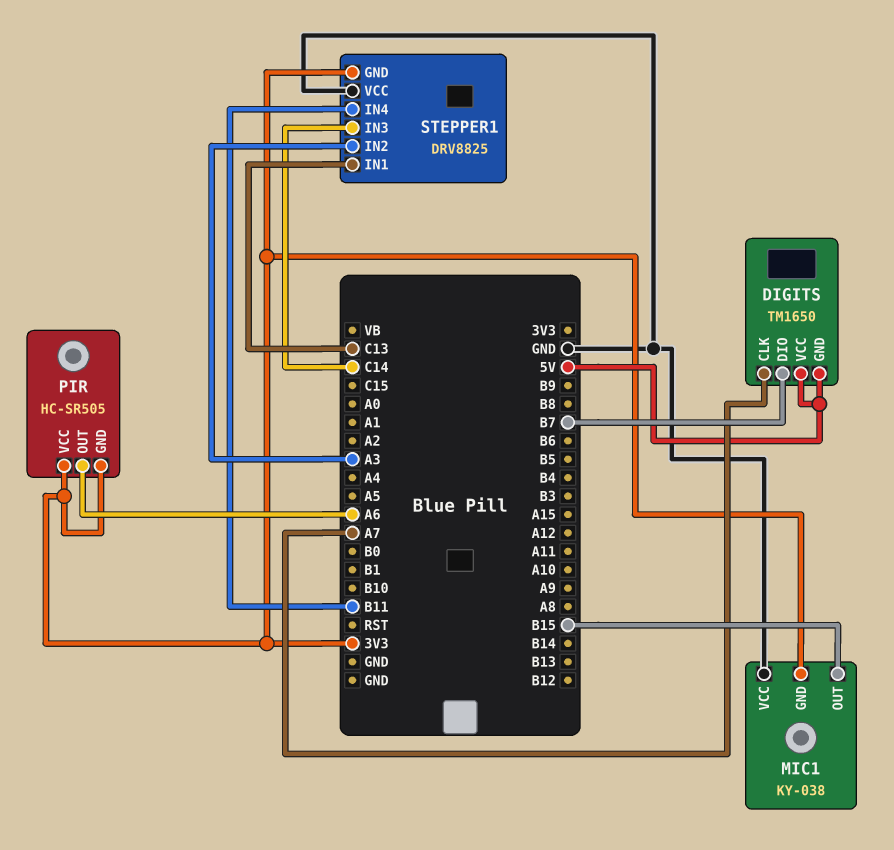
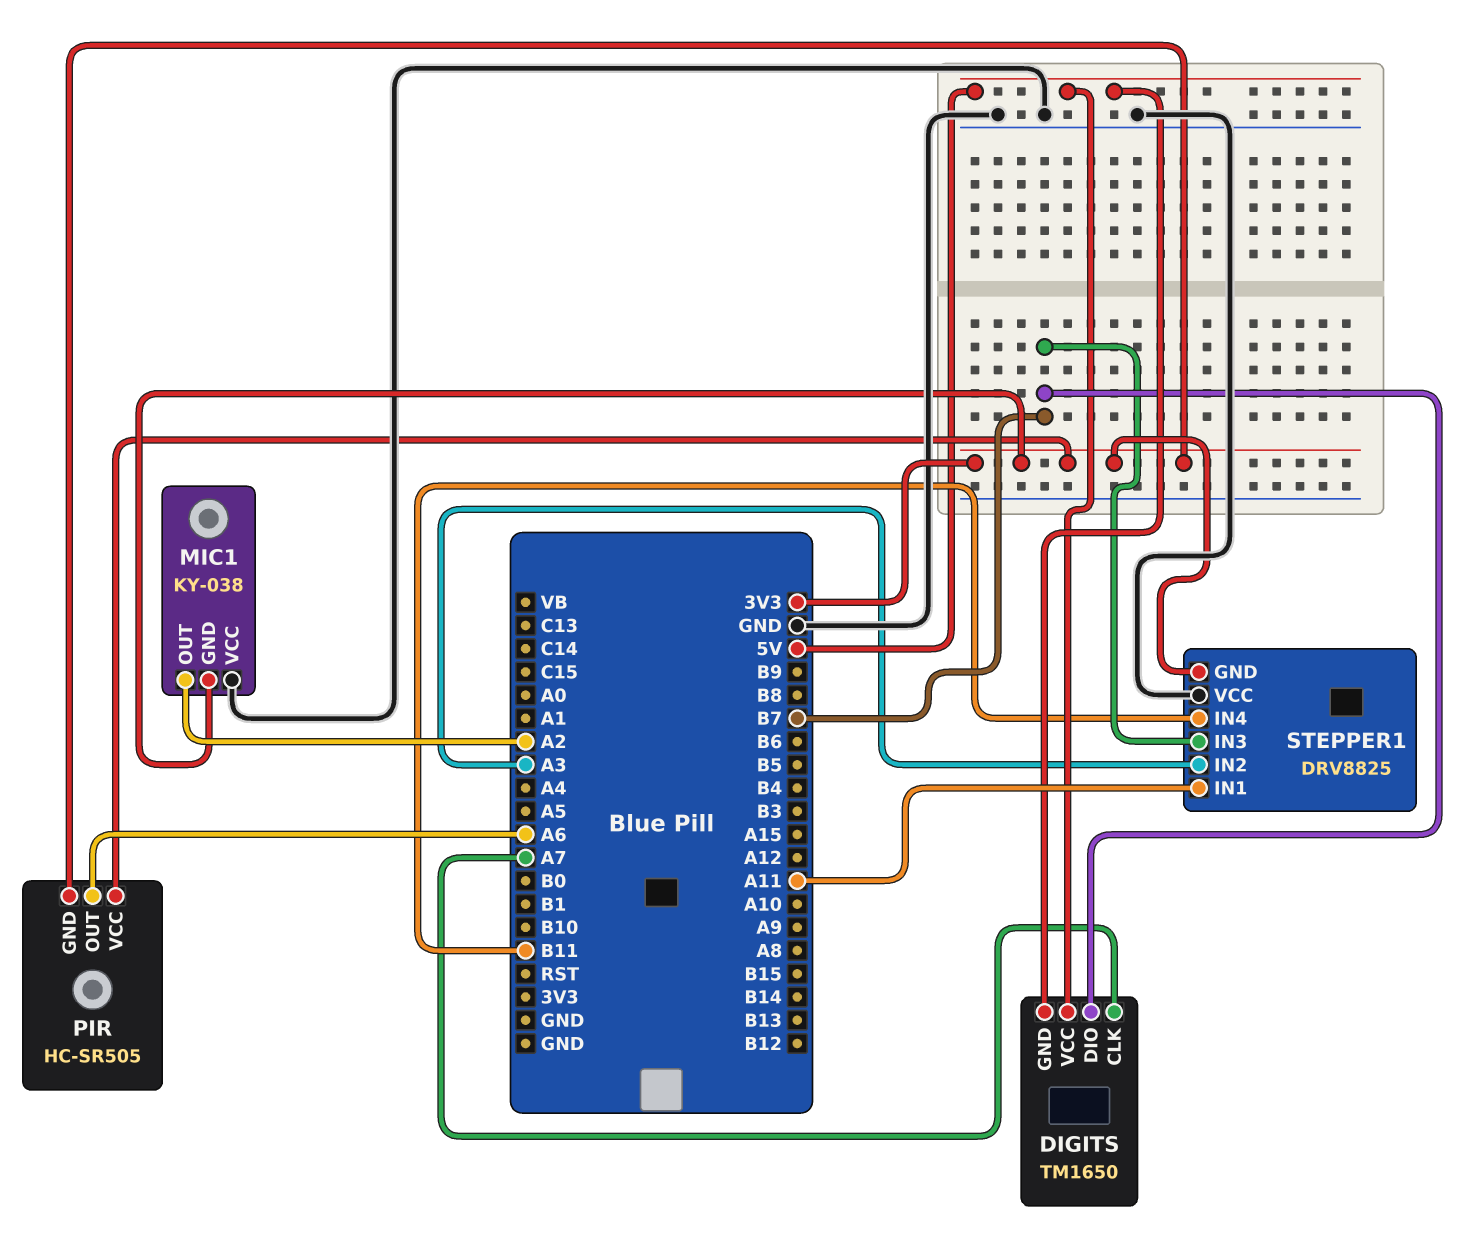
MIC1 pin OUT: B15 -> A2
STEPPER1 pin IN1: C13 -> A11
STEPPER1 pin IN3: C14 -> B7

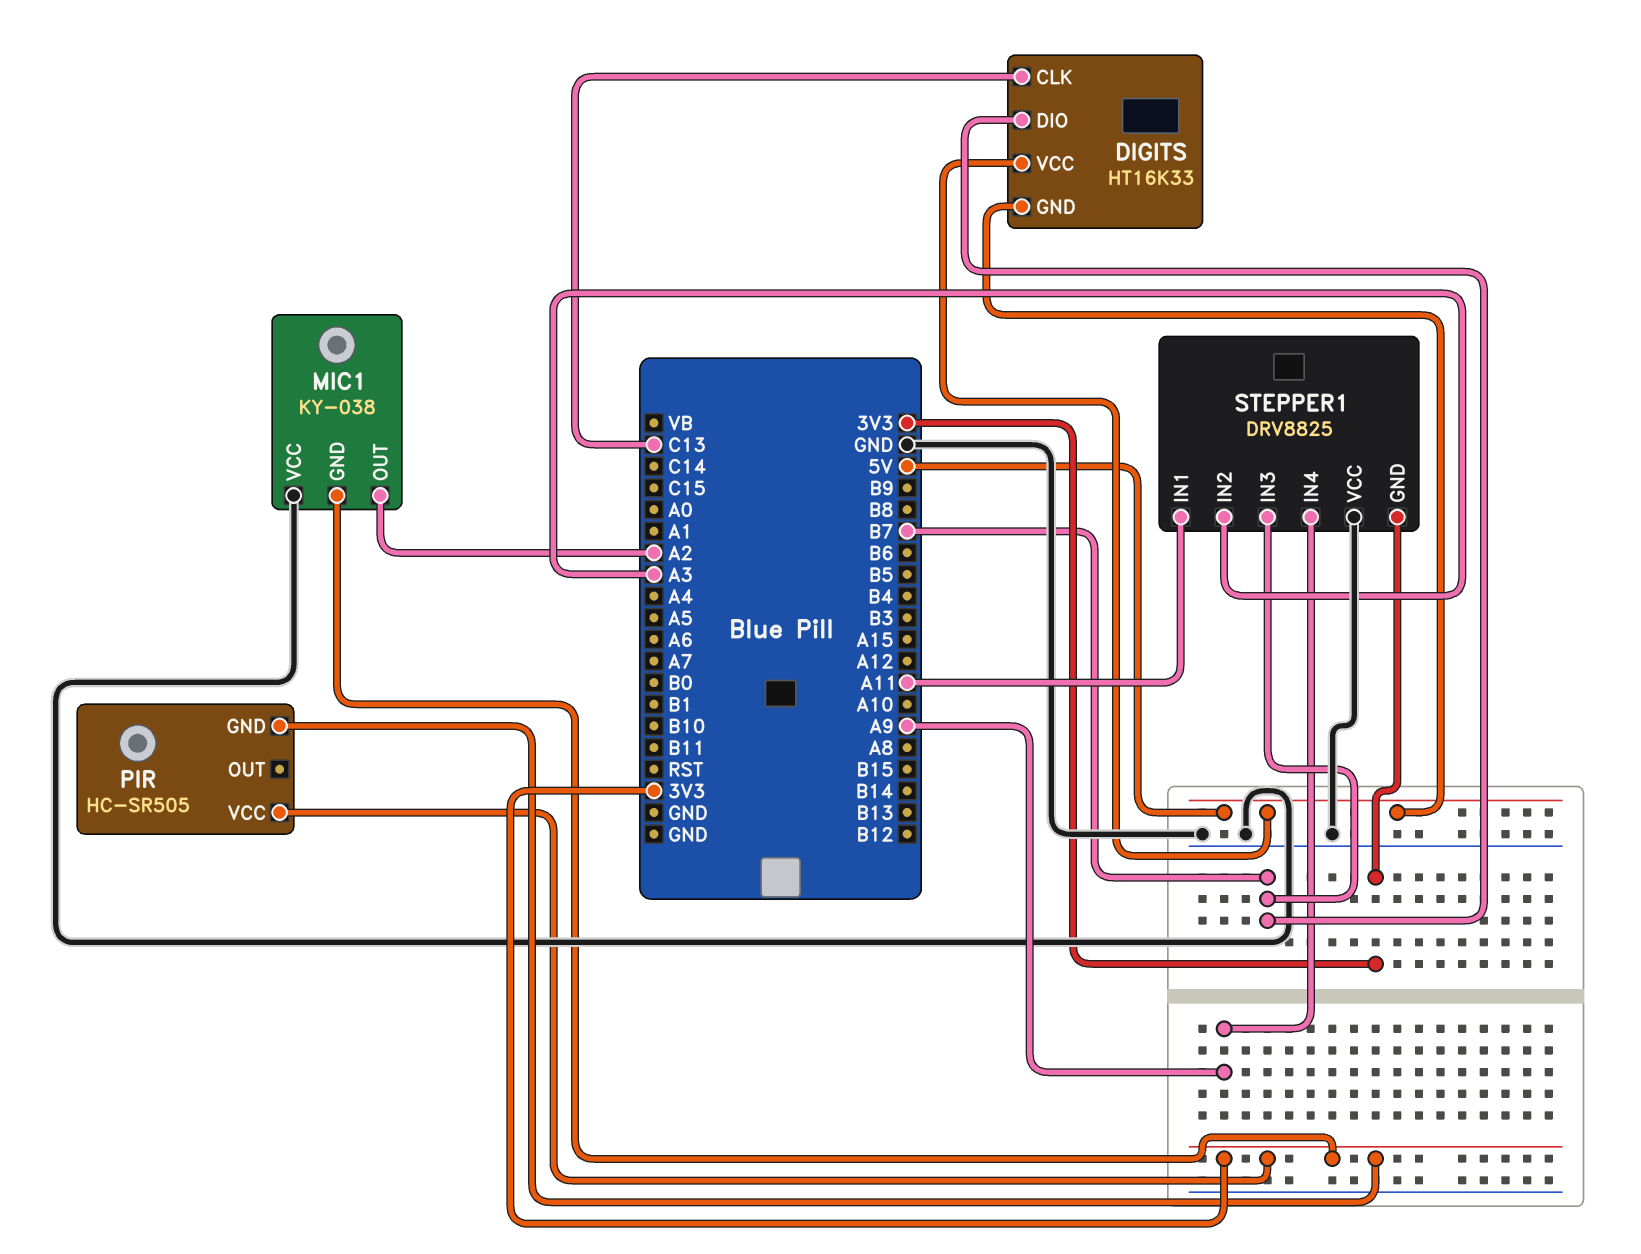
DIGITS: TM1650 -> HT16K33
DIGITS pin CLK: A7 -> C13
PIR pin OUT: A6 -> none
STEPPER1 pin IN4: B11 -> A9

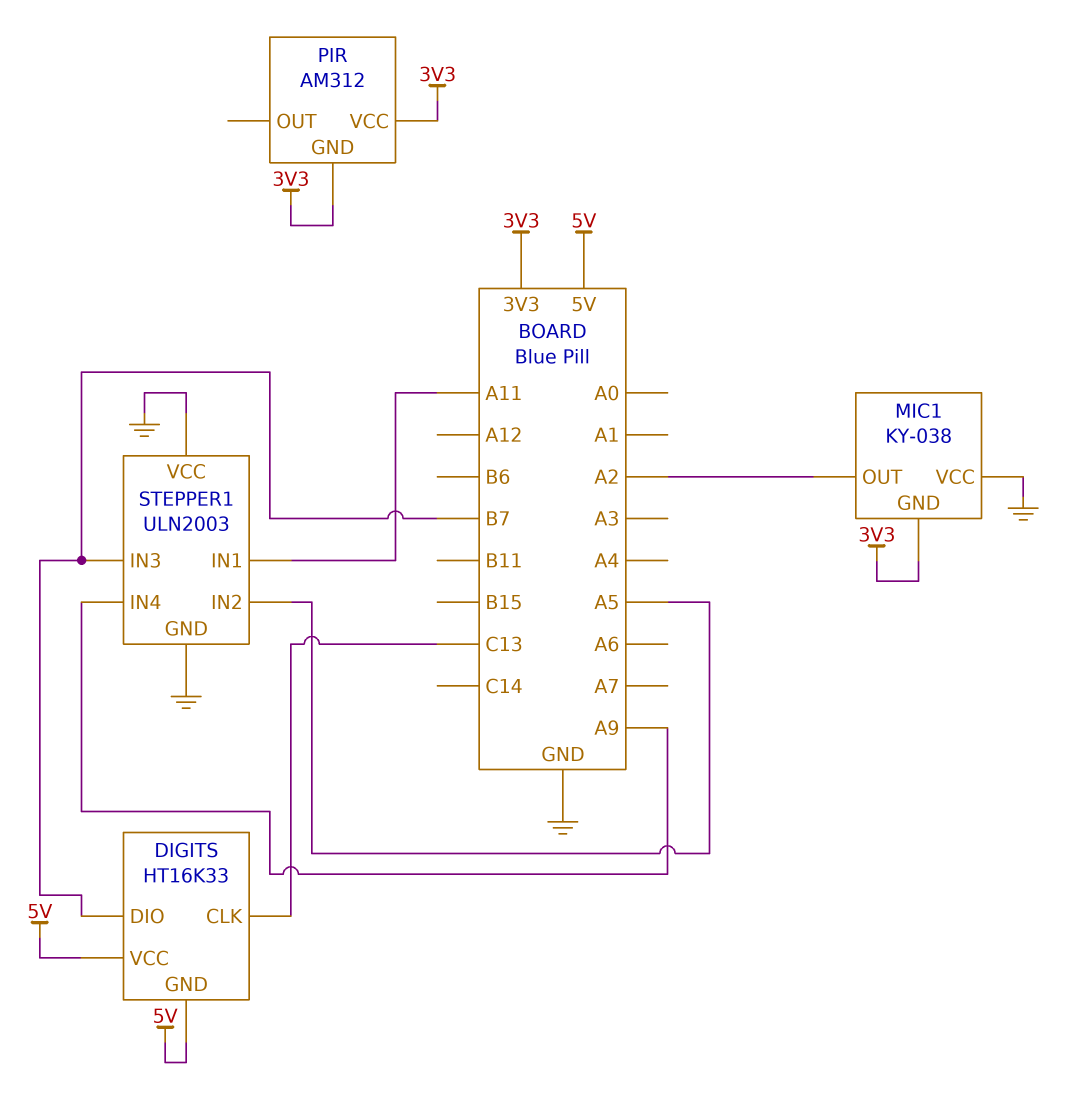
PIR: HC-SR505 -> AM312
STEPPER1: DRV8825 -> ULN2003
STEPPER1 pin GND: 3V3 -> GND
STEPPER1 pin IN2: A3 -> A5

